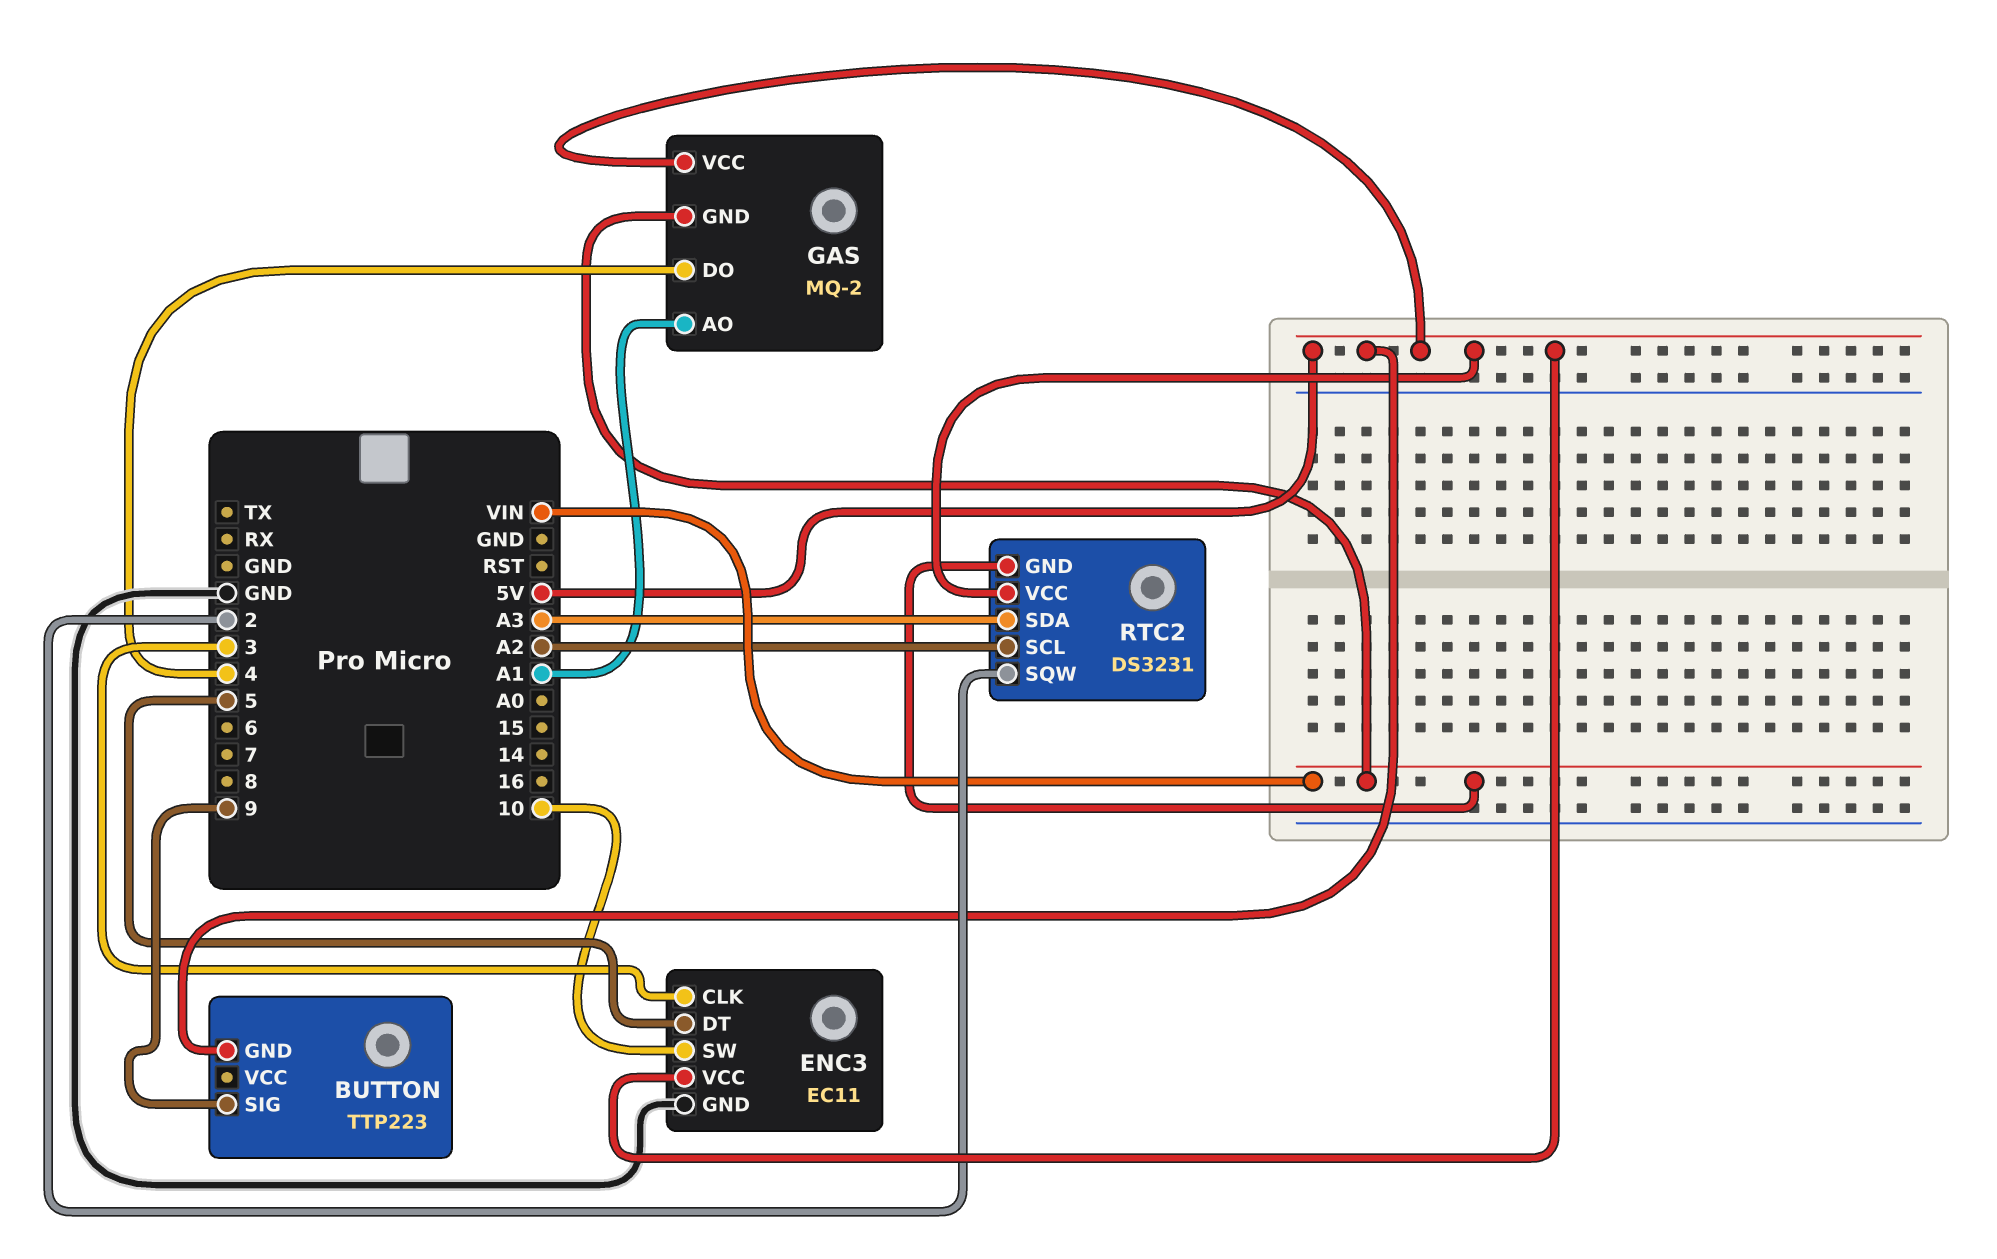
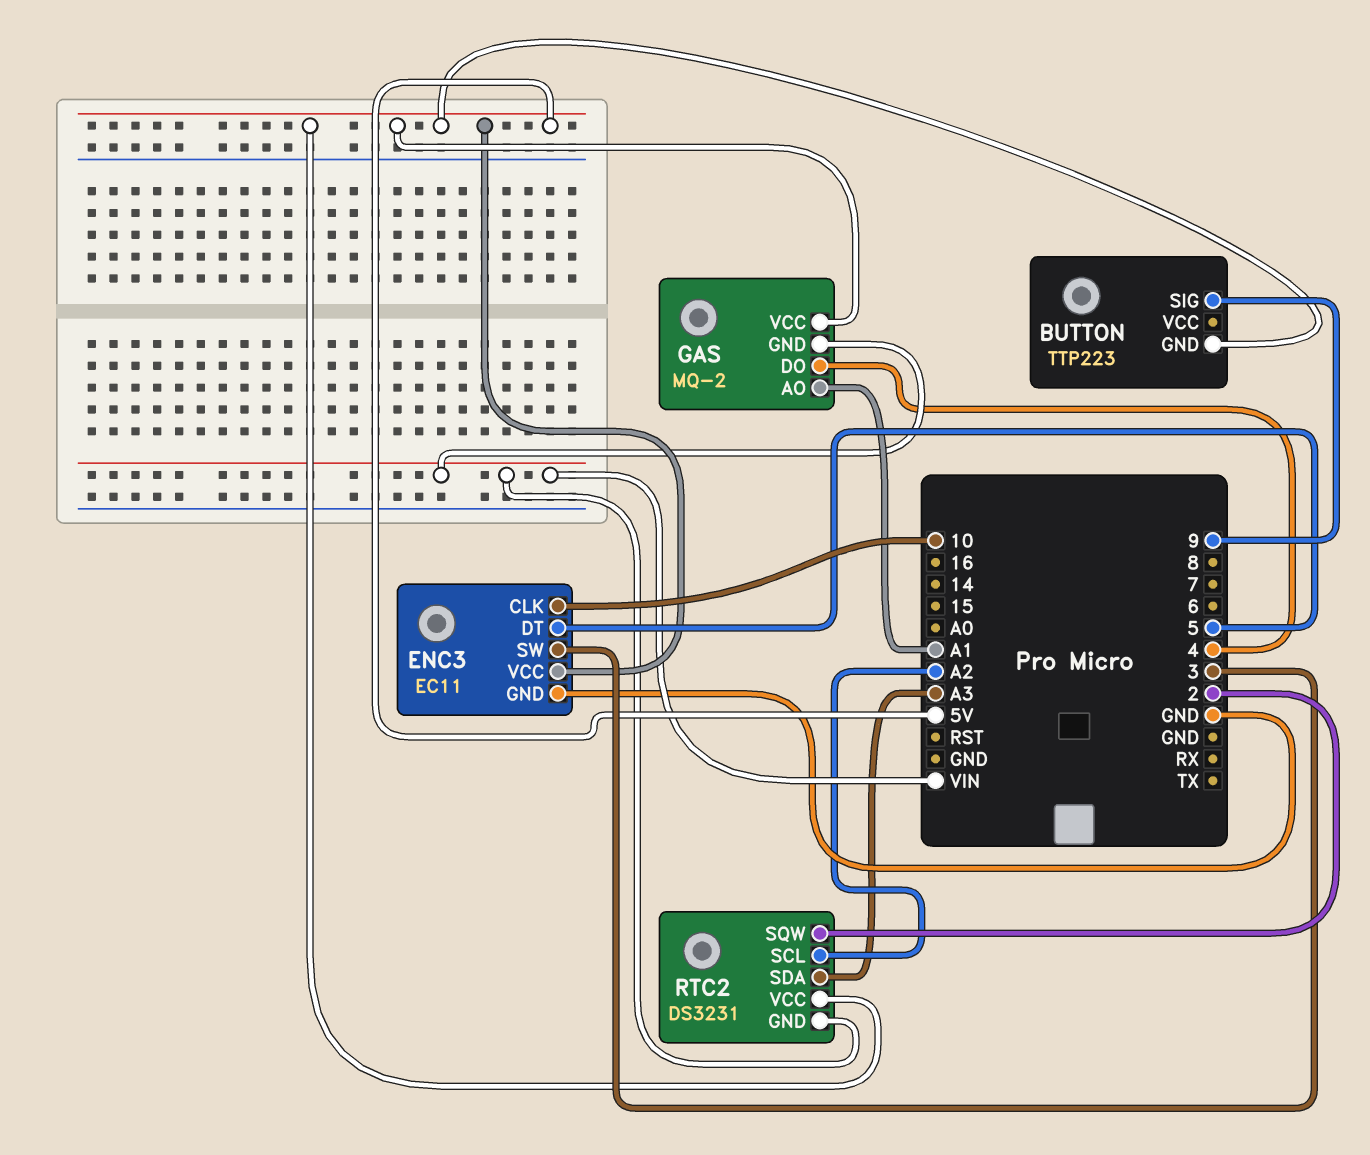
ENC3 pin CLK: 3 -> 10
ENC3 pin SW: 10 -> 3

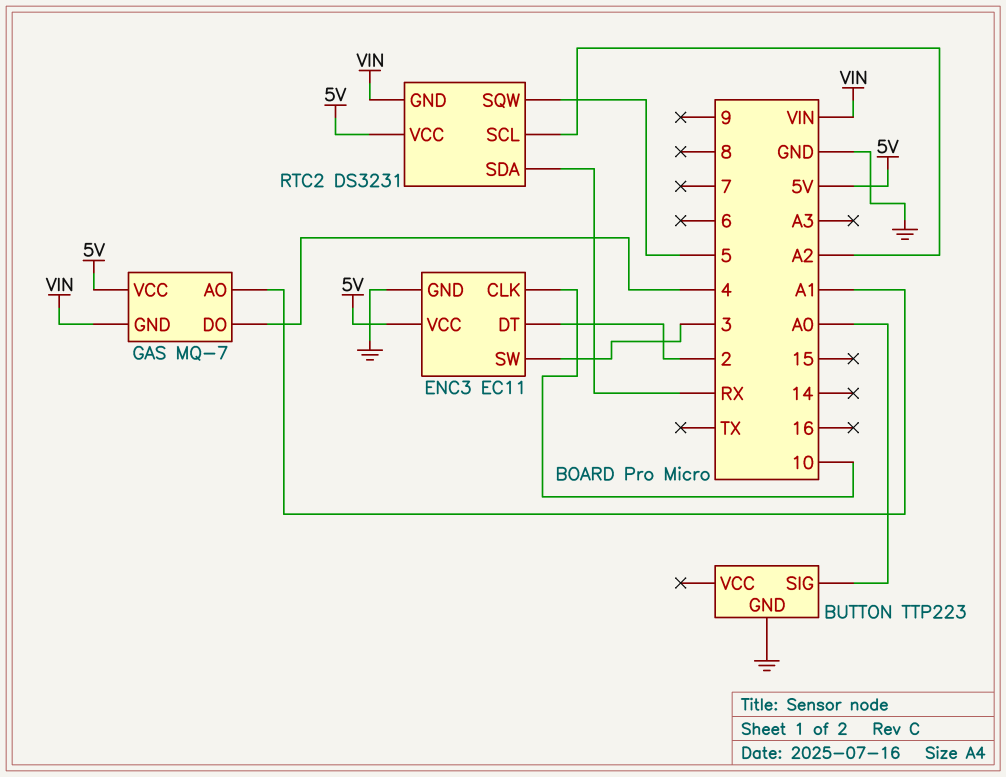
BUTTON pin GND: 5V -> GND
BUTTON pin SIG: 9 -> A0
ENC3 pin DT: 5 -> 2
GAS: MQ-2 -> MQ-7
RTC2 pin SDA: A3 -> RX
RTC2 pin SQW: 2 -> 5

